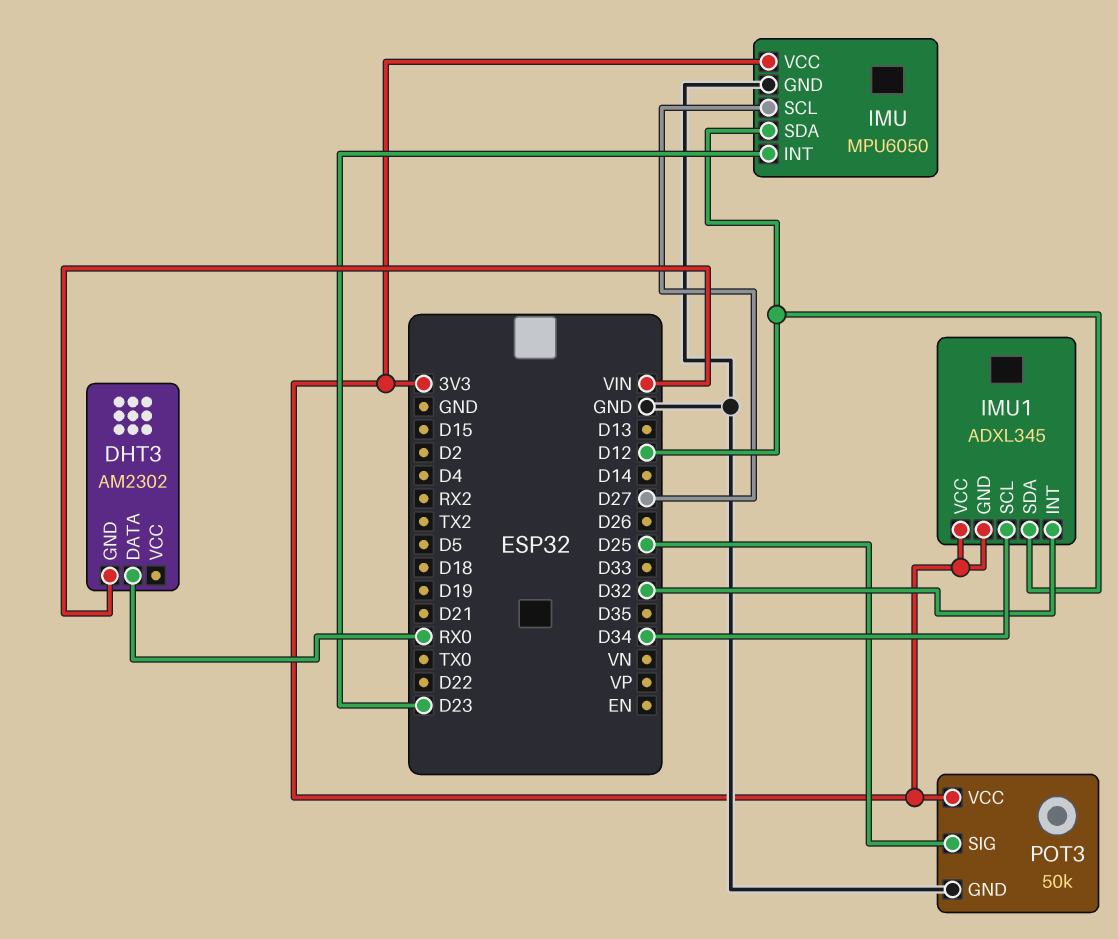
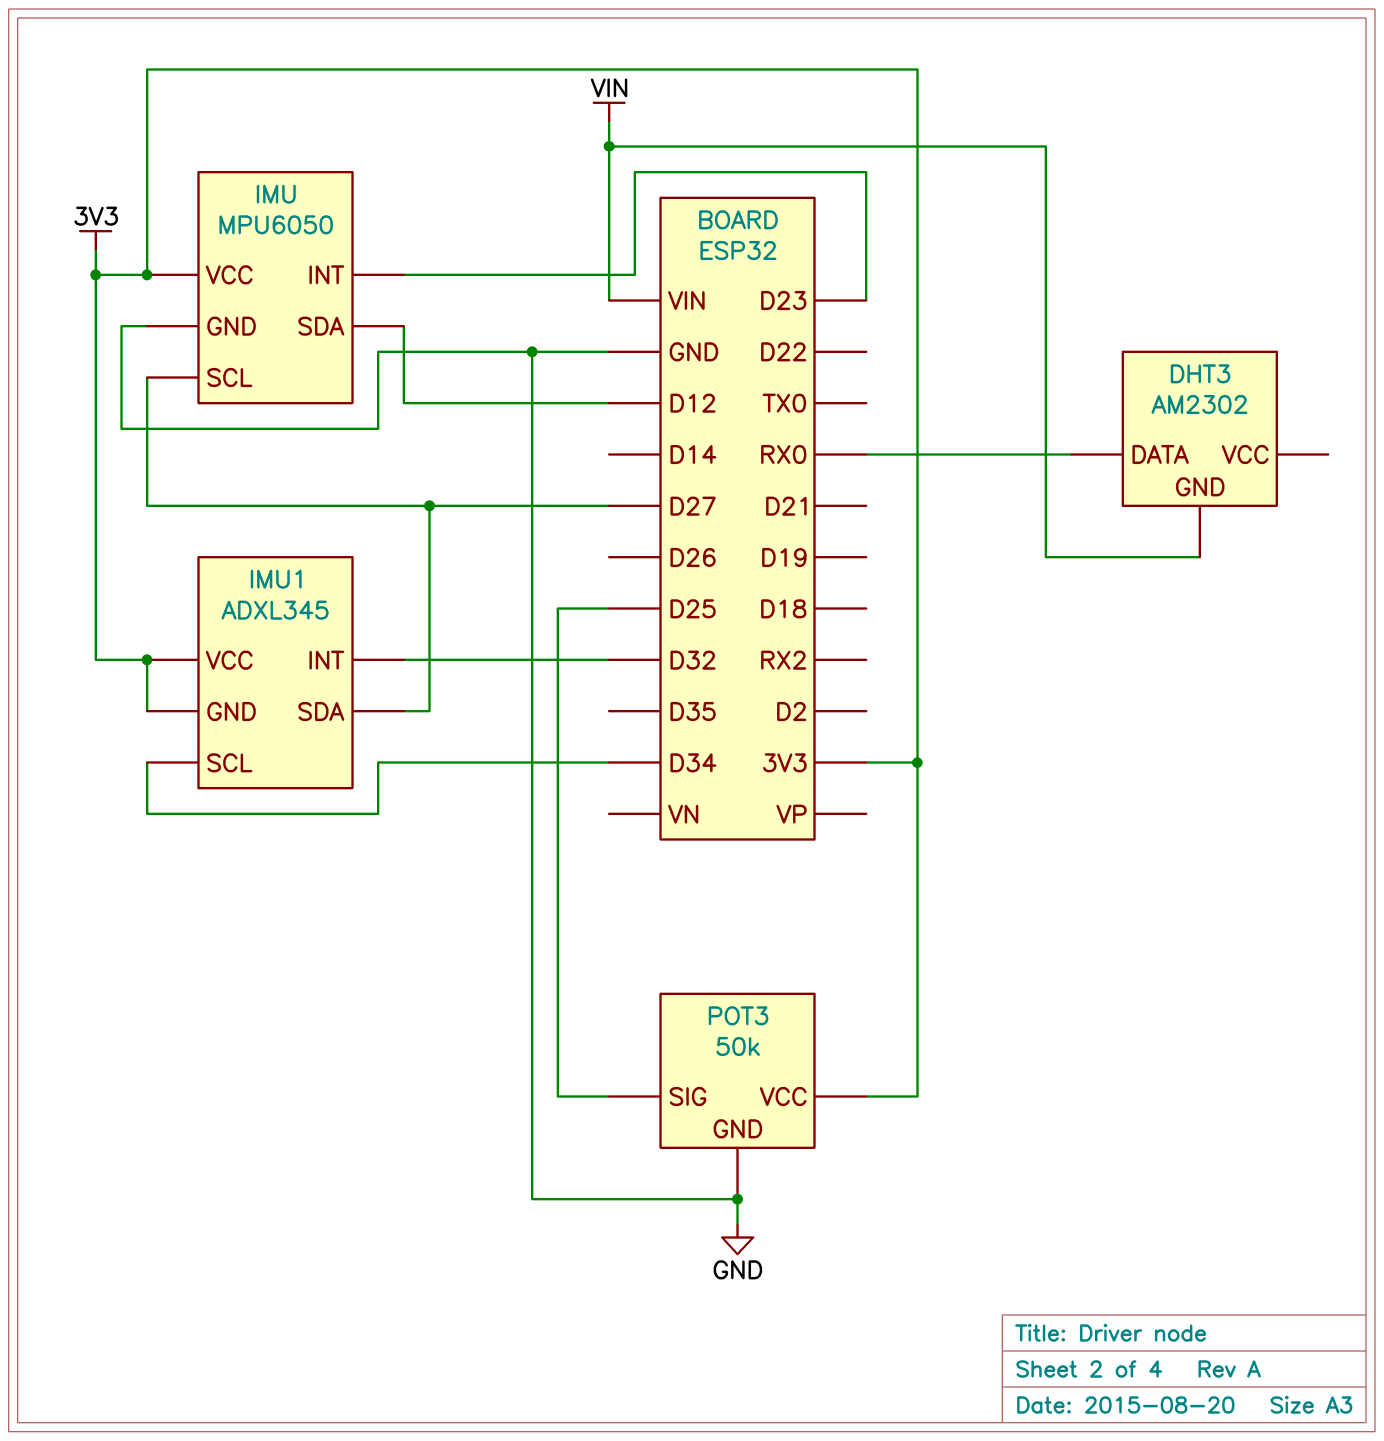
IMU1 pin SDA: D12 -> D27

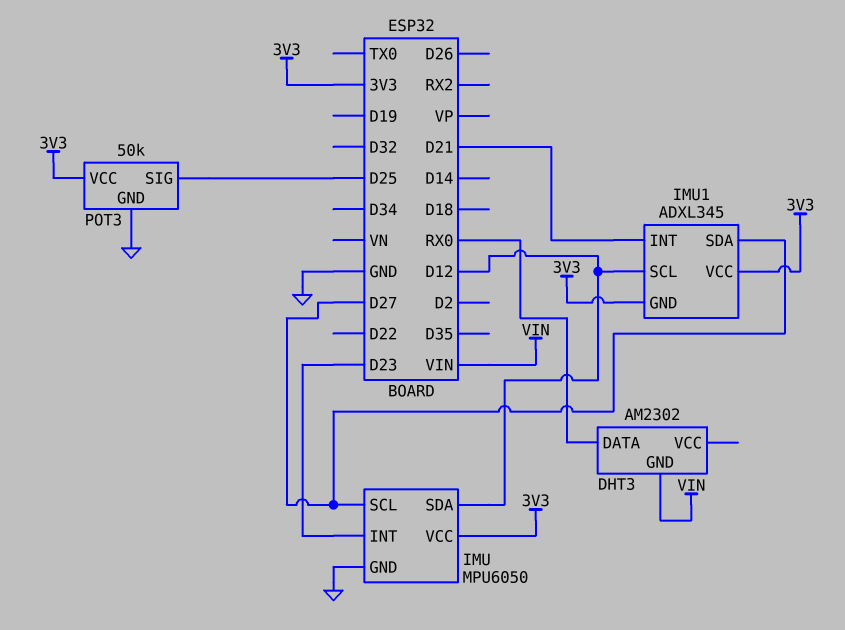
IMU1 pin INT: D32 -> D21
IMU1 pin SCL: D34 -> D12

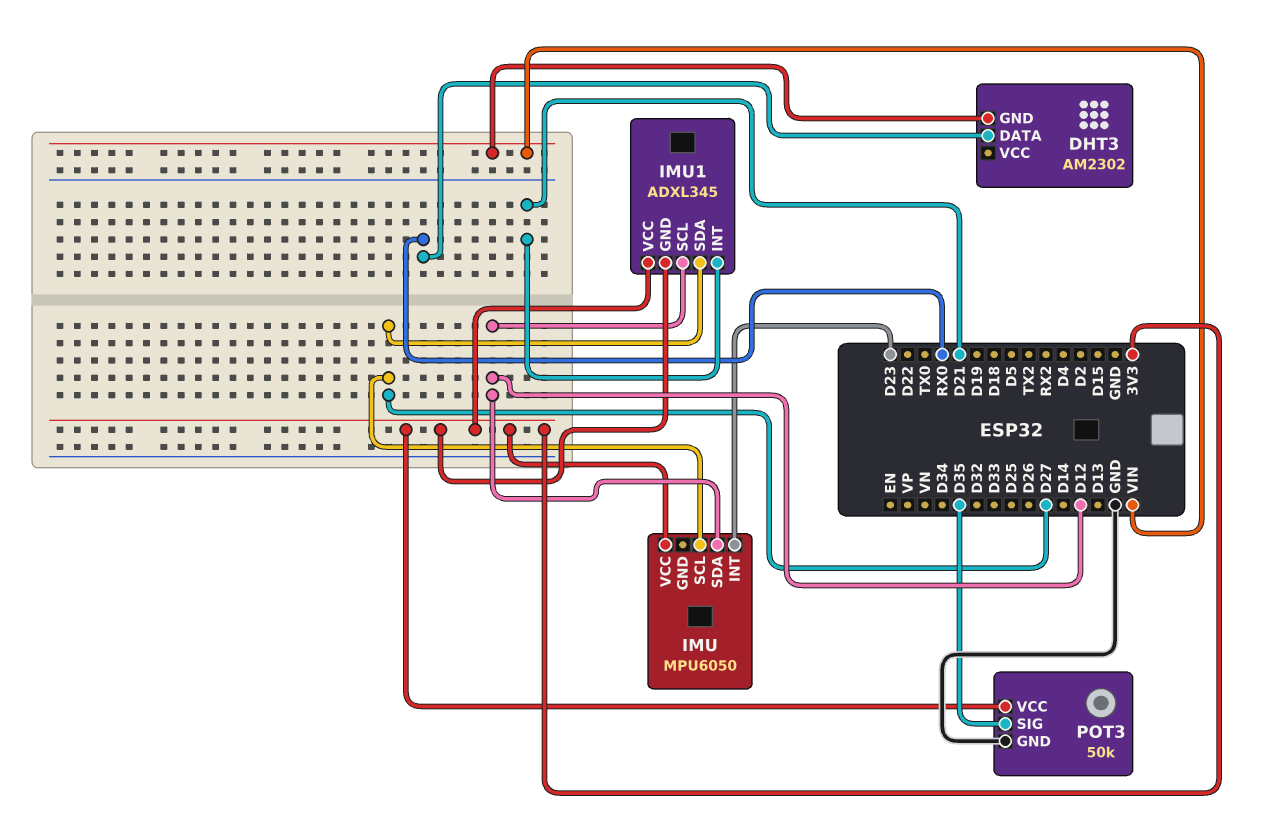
IMU pin GND: GND -> none
POT3 pin SIG: D25 -> D35

